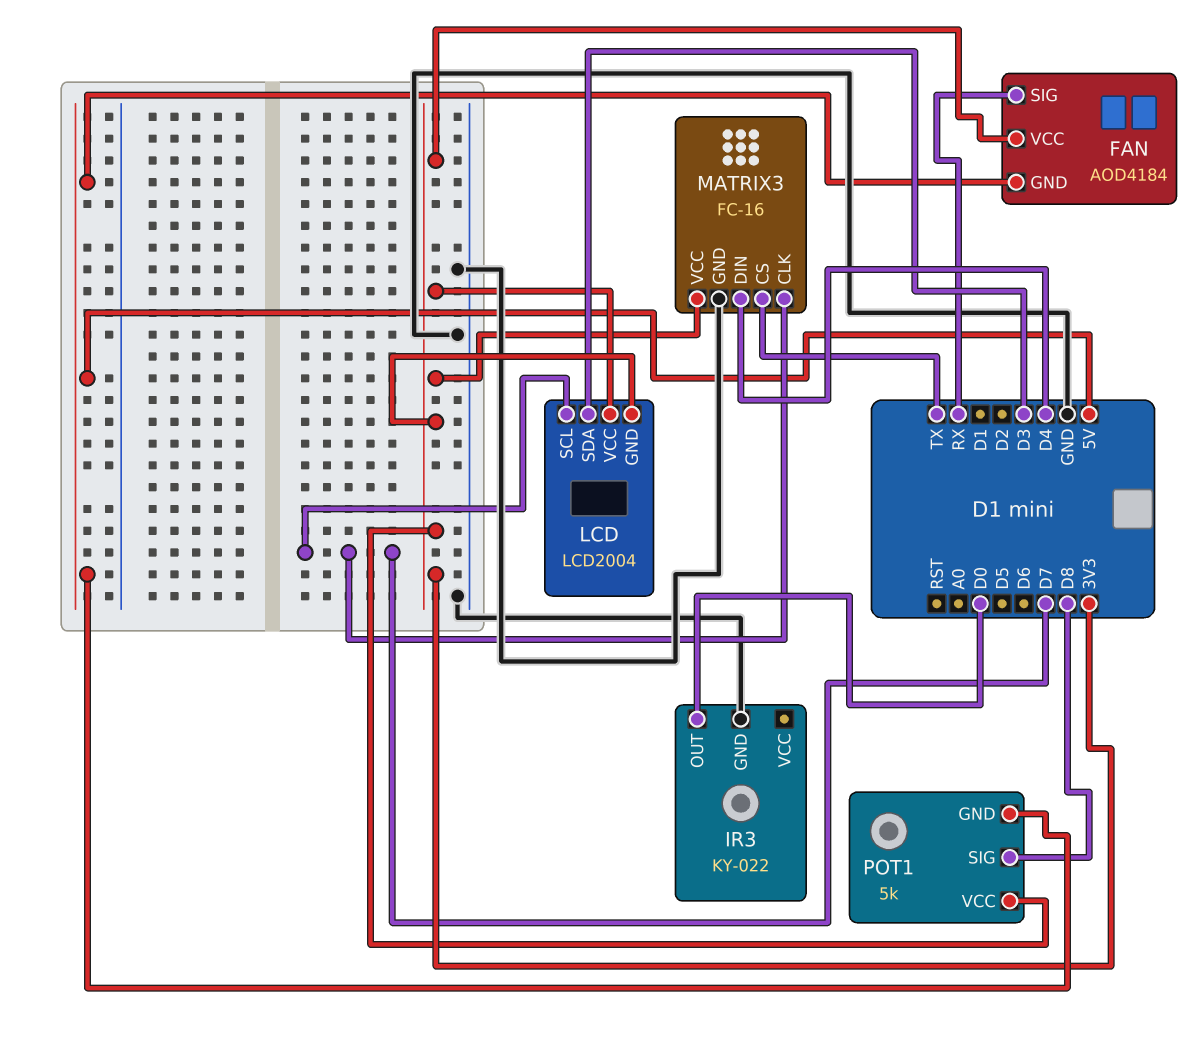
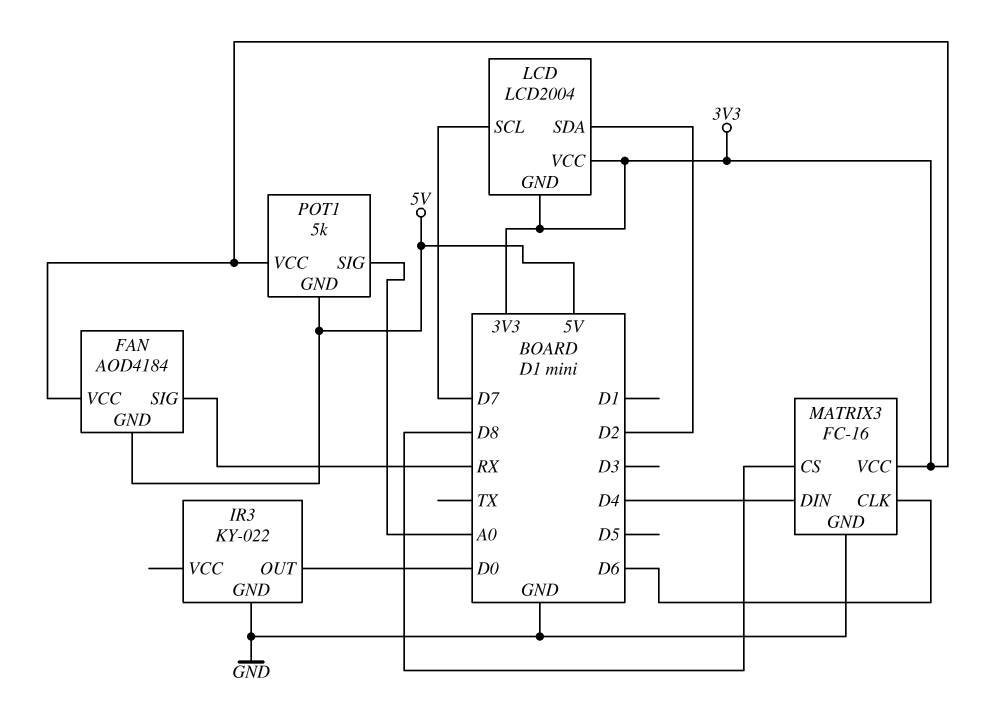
LCD pin SDA: D3 -> D2
MATRIX3 pin CLK: D7 -> D6
MATRIX3 pin CS: TX -> D8
POT1 pin SIG: D8 -> A0

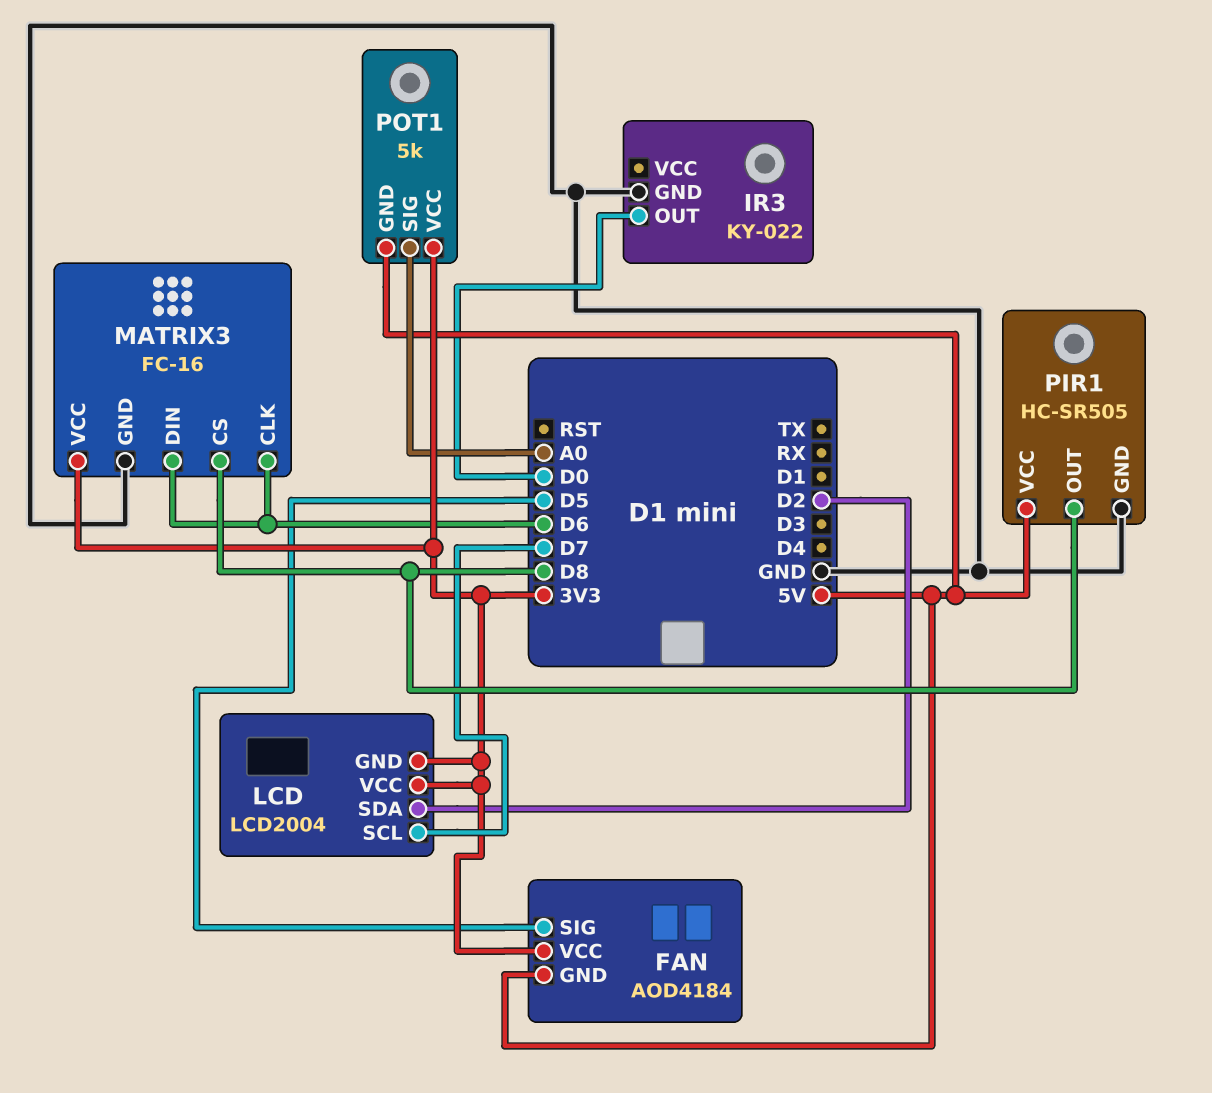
FAN pin SIG: RX -> D5
MATRIX3 pin DIN: D4 -> D6
PIR1: none -> HC-SR505
PIR1 pin GND: none -> GND
PIR1 pin OUT: none -> D8
PIR1 pin VCC: none -> 5V

